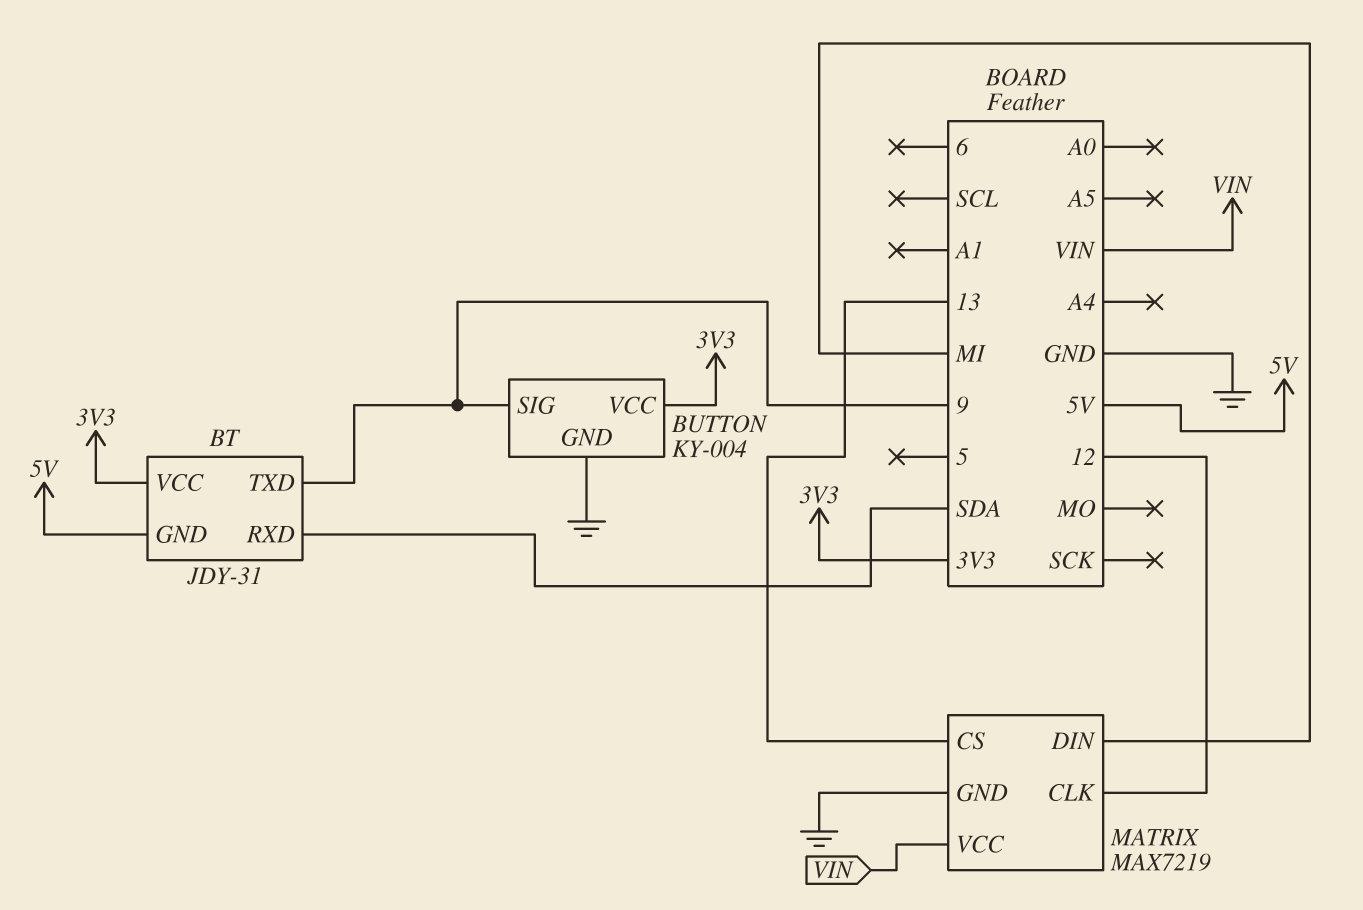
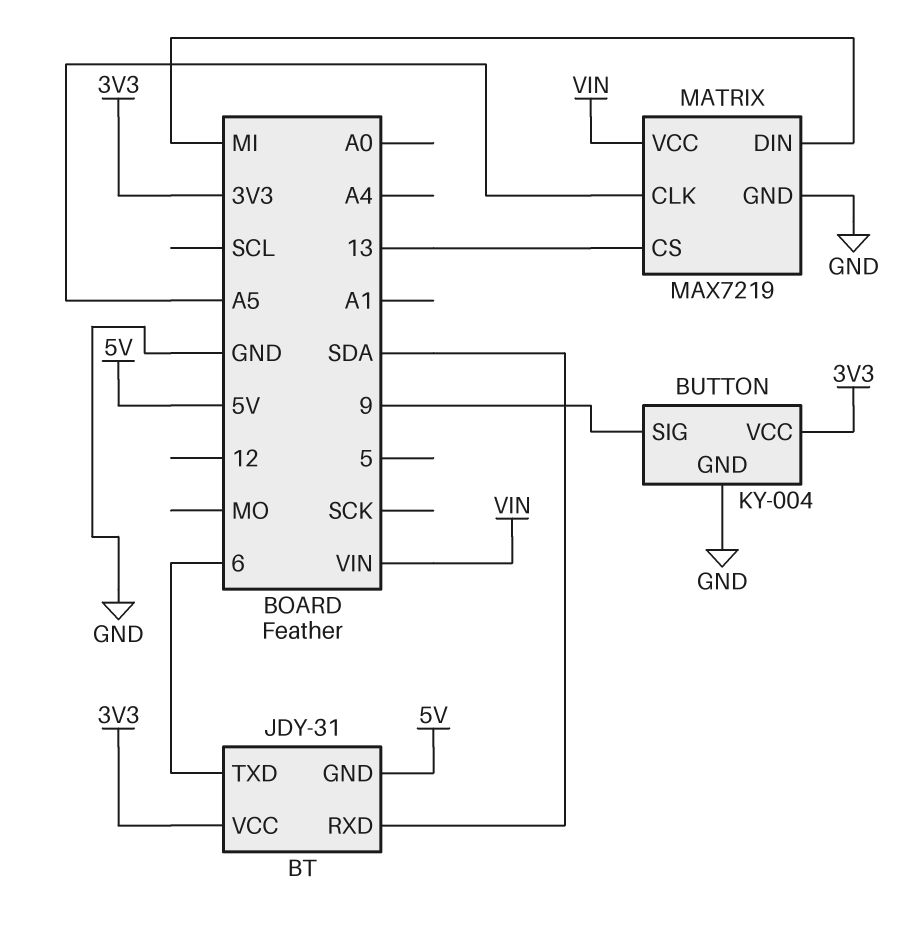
BT pin TXD: 9 -> 6
MATRIX pin CLK: 12 -> A5

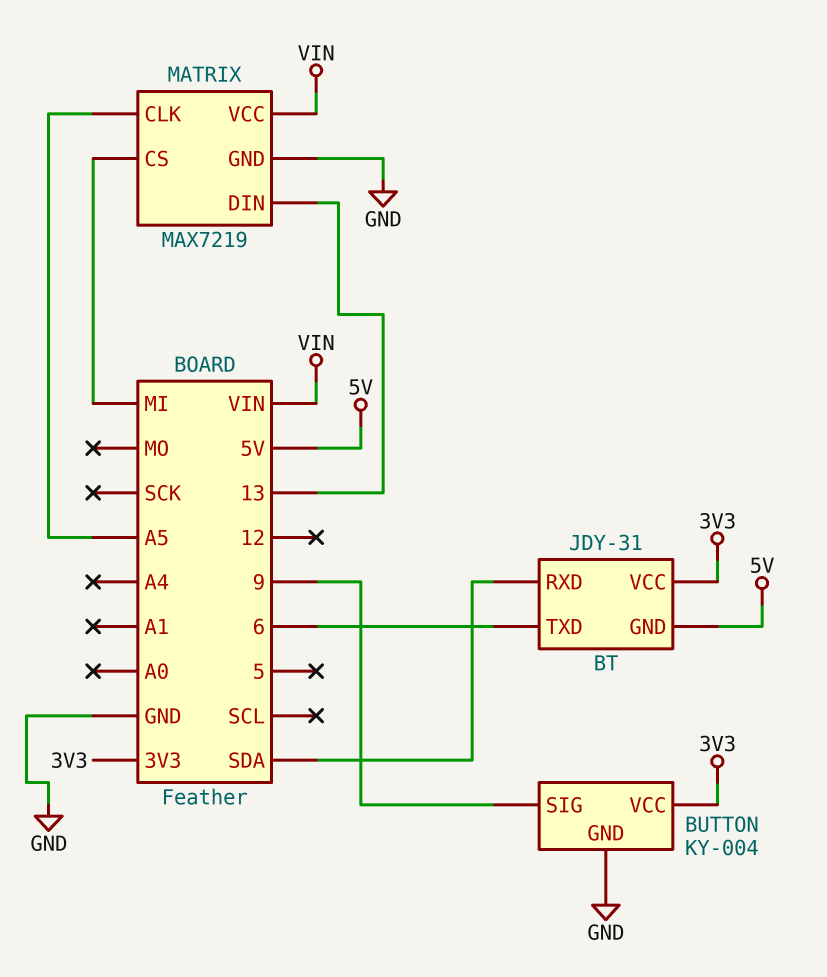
MATRIX pin CS: 13 -> MI
MATRIX pin DIN: MI -> 13

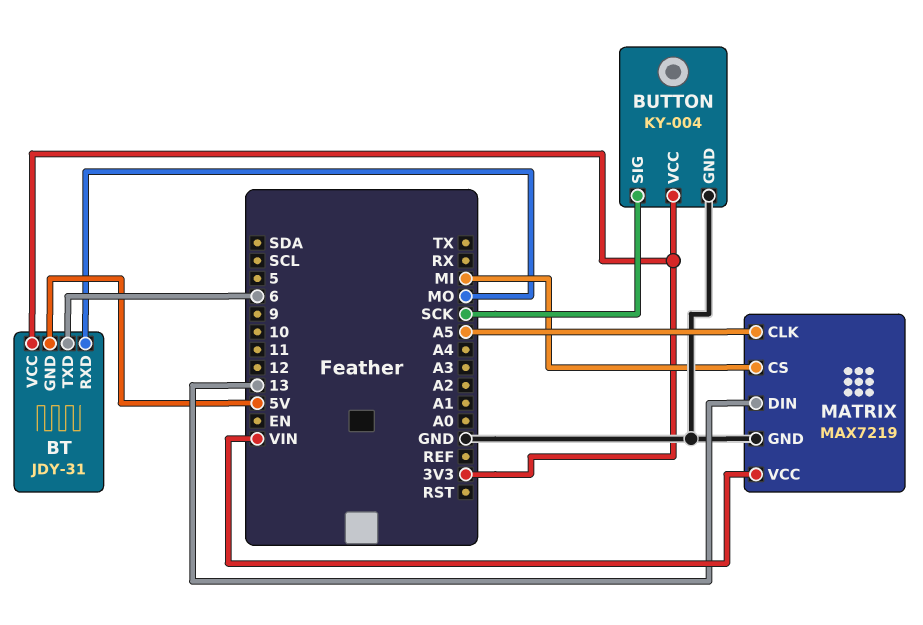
BT pin RXD: SDA -> MO
BUTTON pin SIG: 9 -> SCK

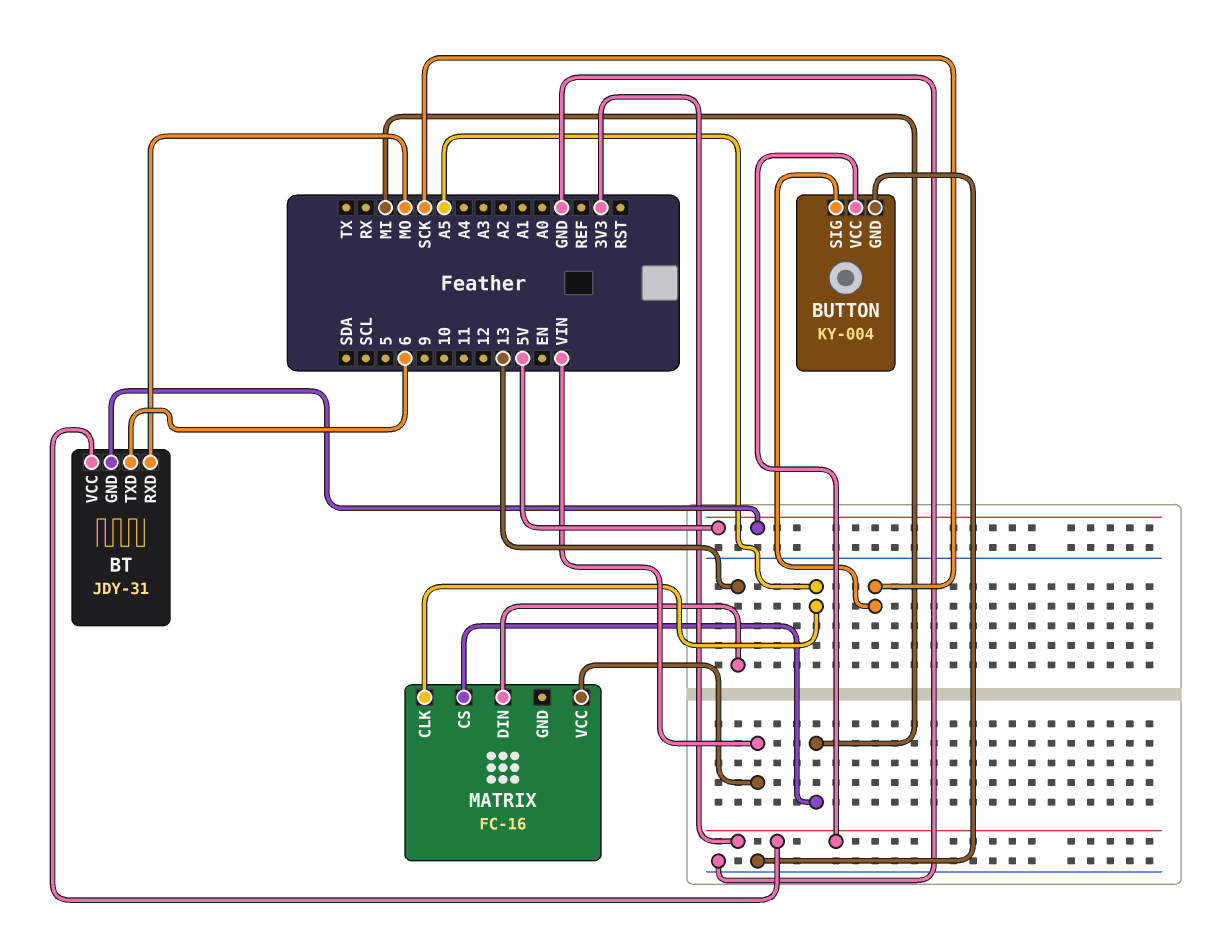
MATRIX: MAX7219 -> FC-16
MATRIX pin GND: GND -> none

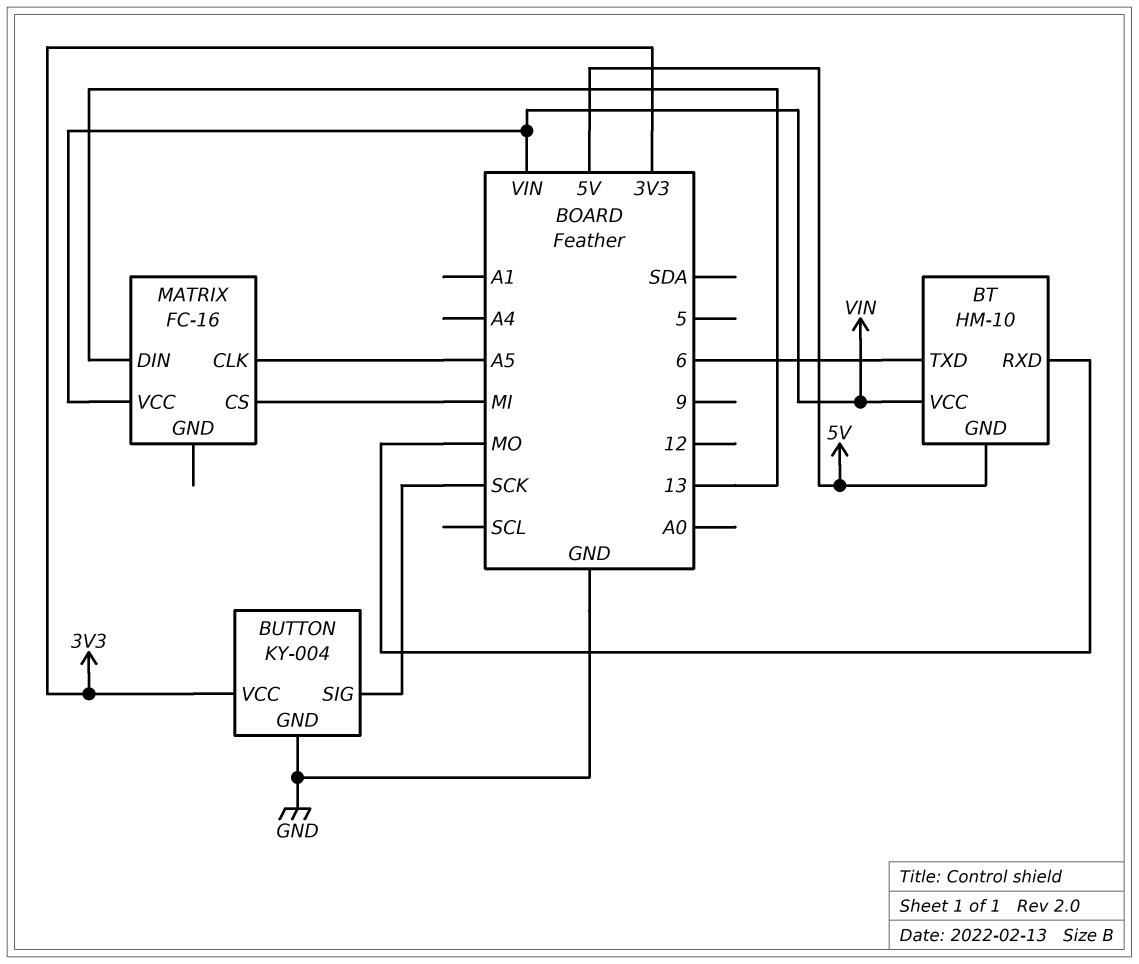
BT: JDY-31 -> HM-10
BT pin VCC: 3V3 -> VIN

